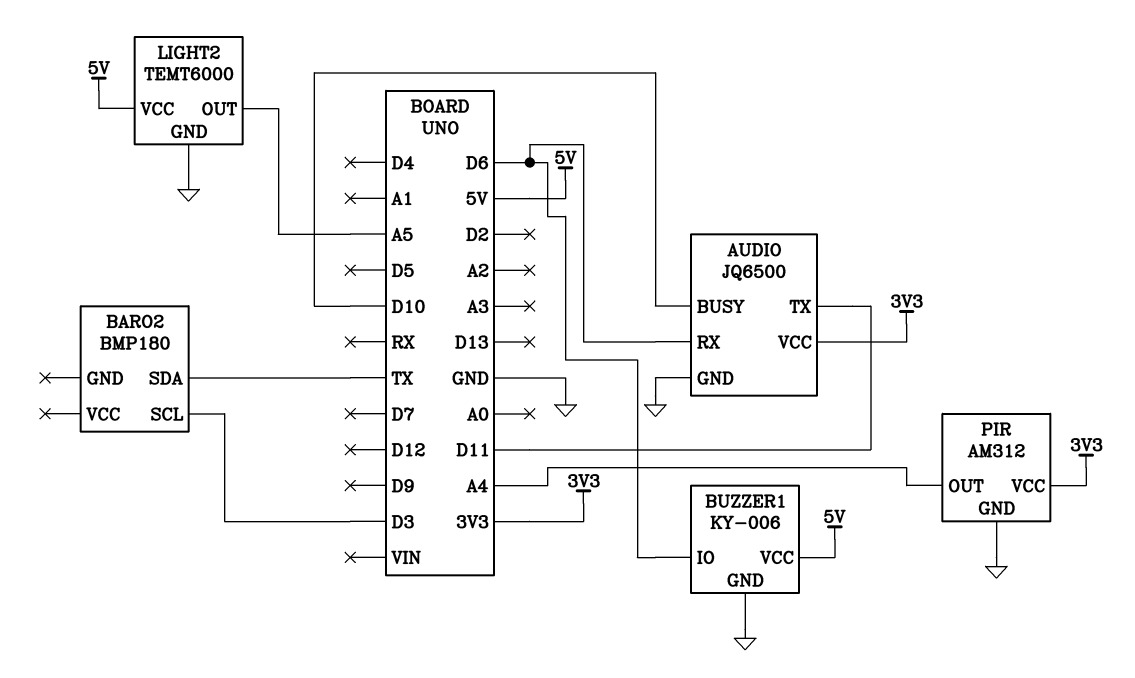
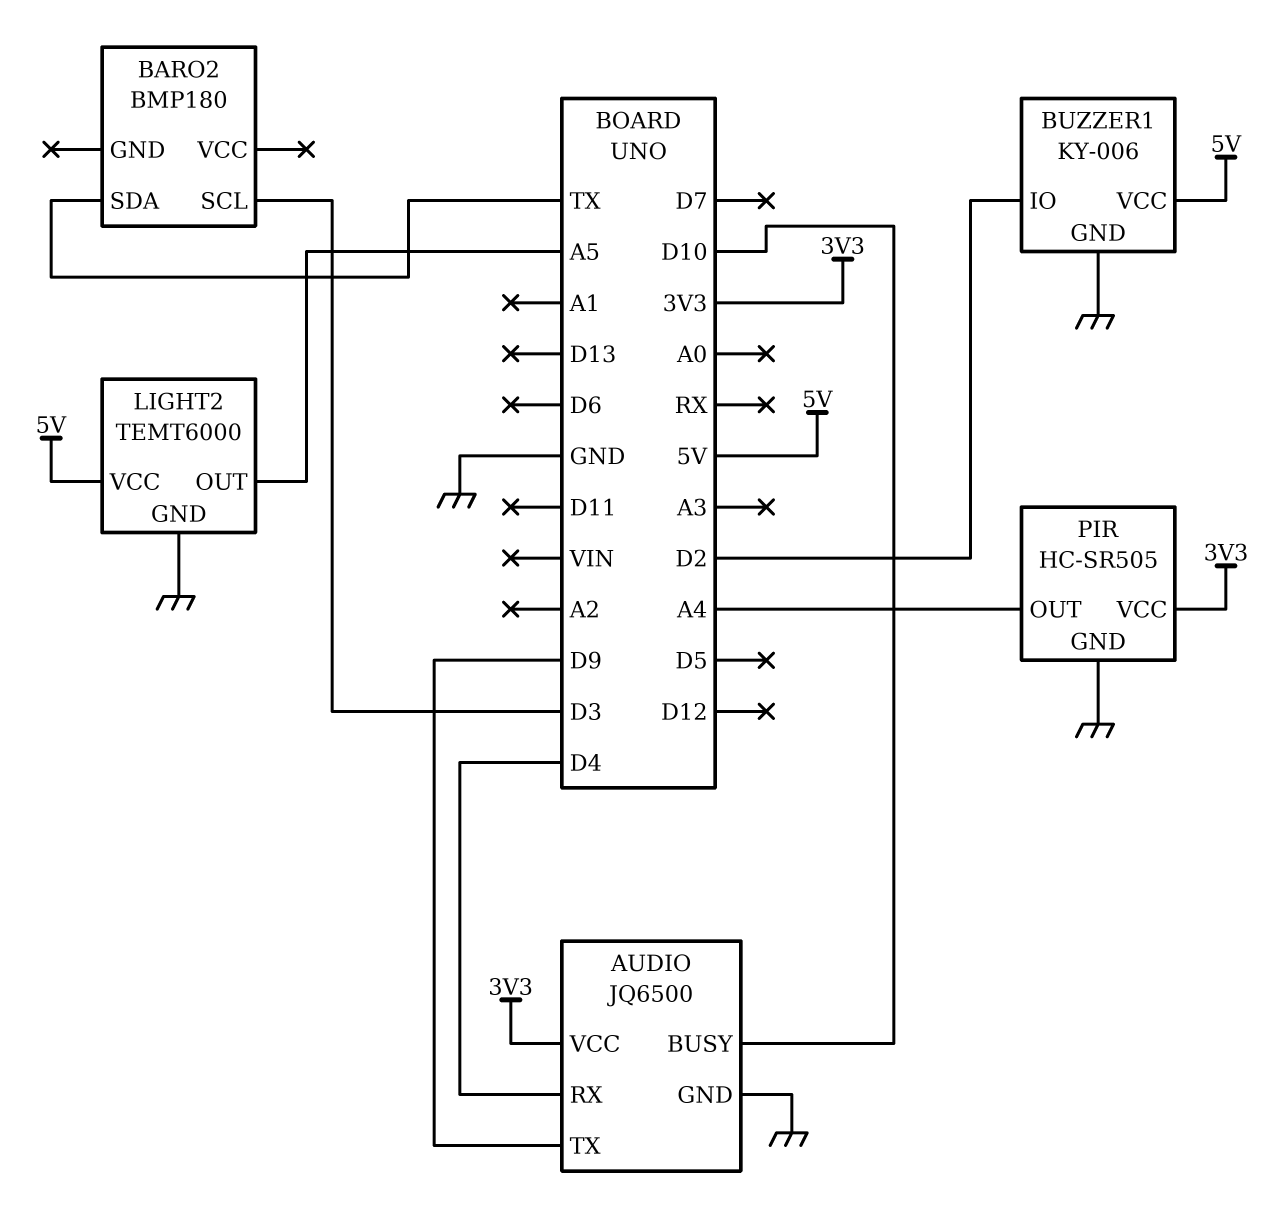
AUDIO pin RX: D6 -> D4
AUDIO pin TX: D11 -> D9
BUZZER1 pin IO: D6 -> D2
PIR: AM312 -> HC-SR505

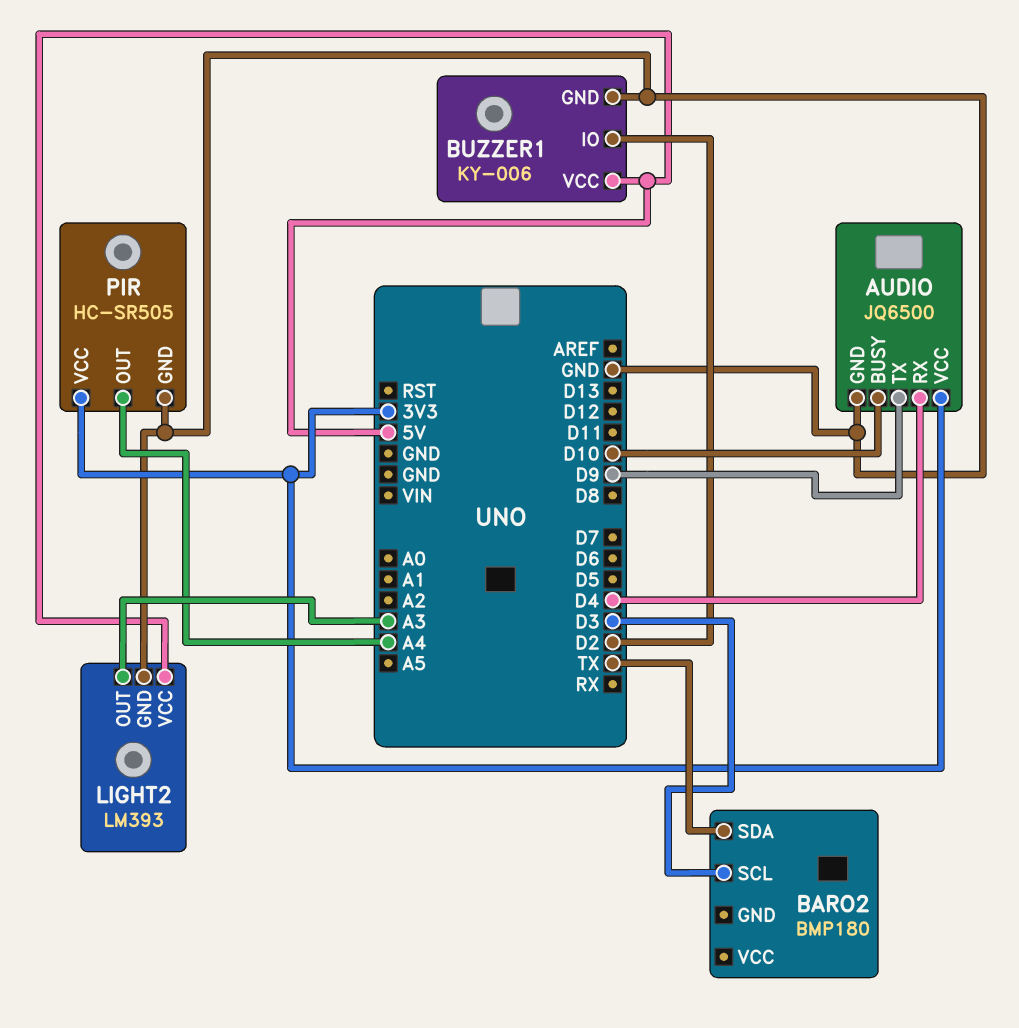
LIGHT2: TEMT6000 -> LM393
LIGHT2 pin OUT: A5 -> A3

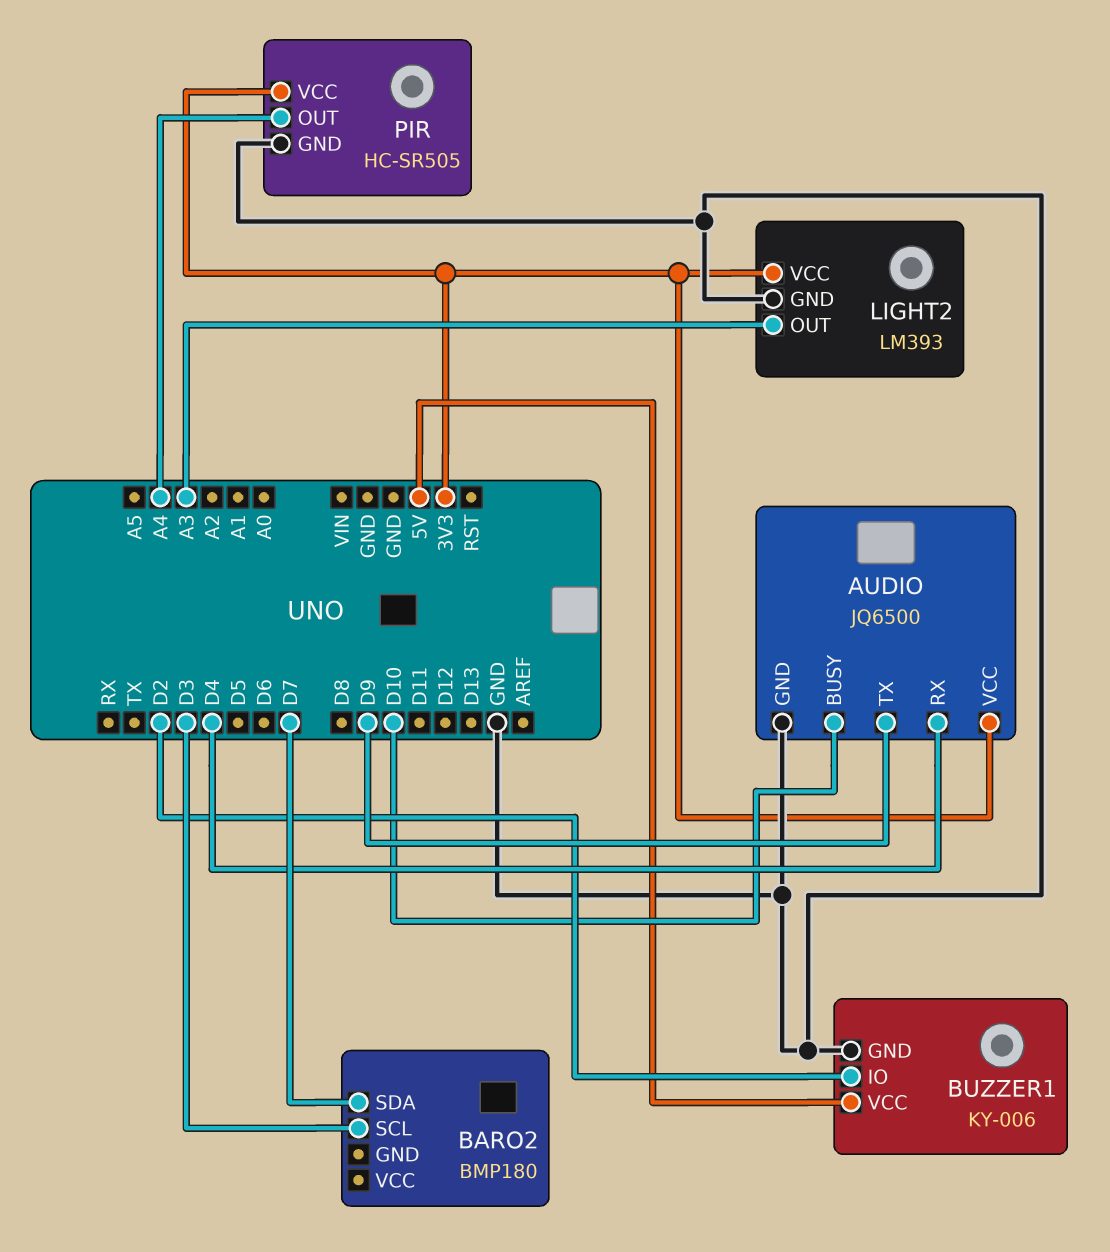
BARO2 pin SDA: TX -> D7
LIGHT2 pin VCC: 5V -> 3V3

